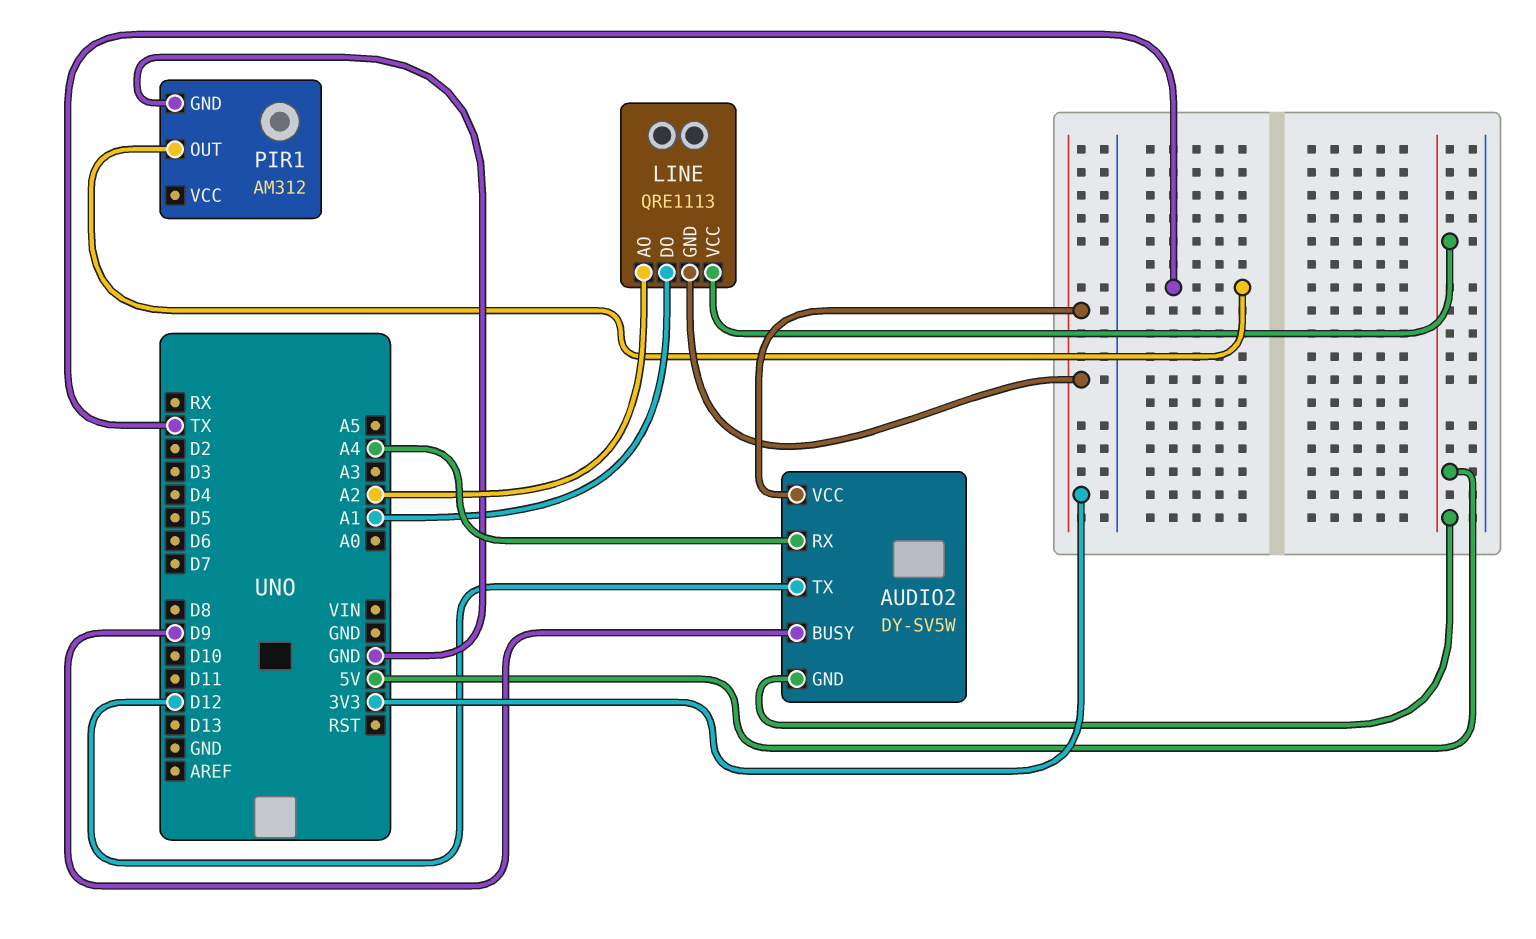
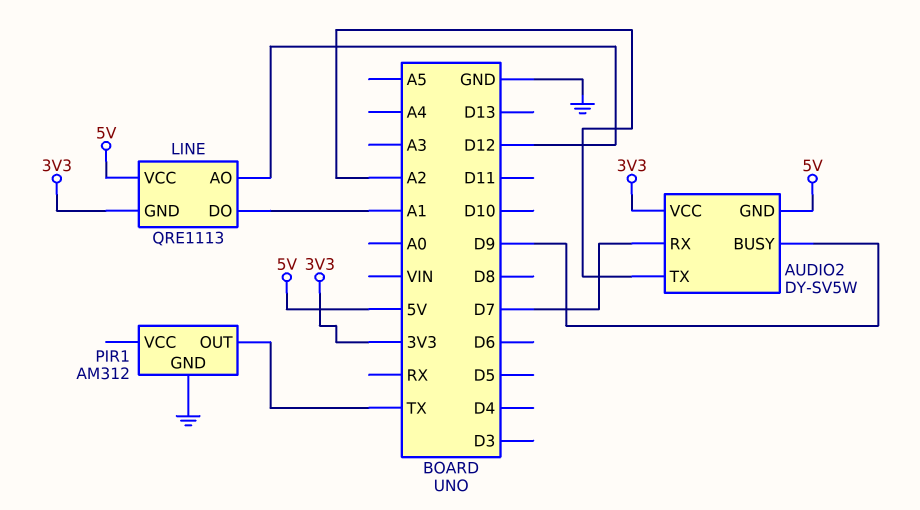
AUDIO2 pin RX: A4 -> D7
AUDIO2 pin TX: D12 -> A2
LINE pin AO: A2 -> D12

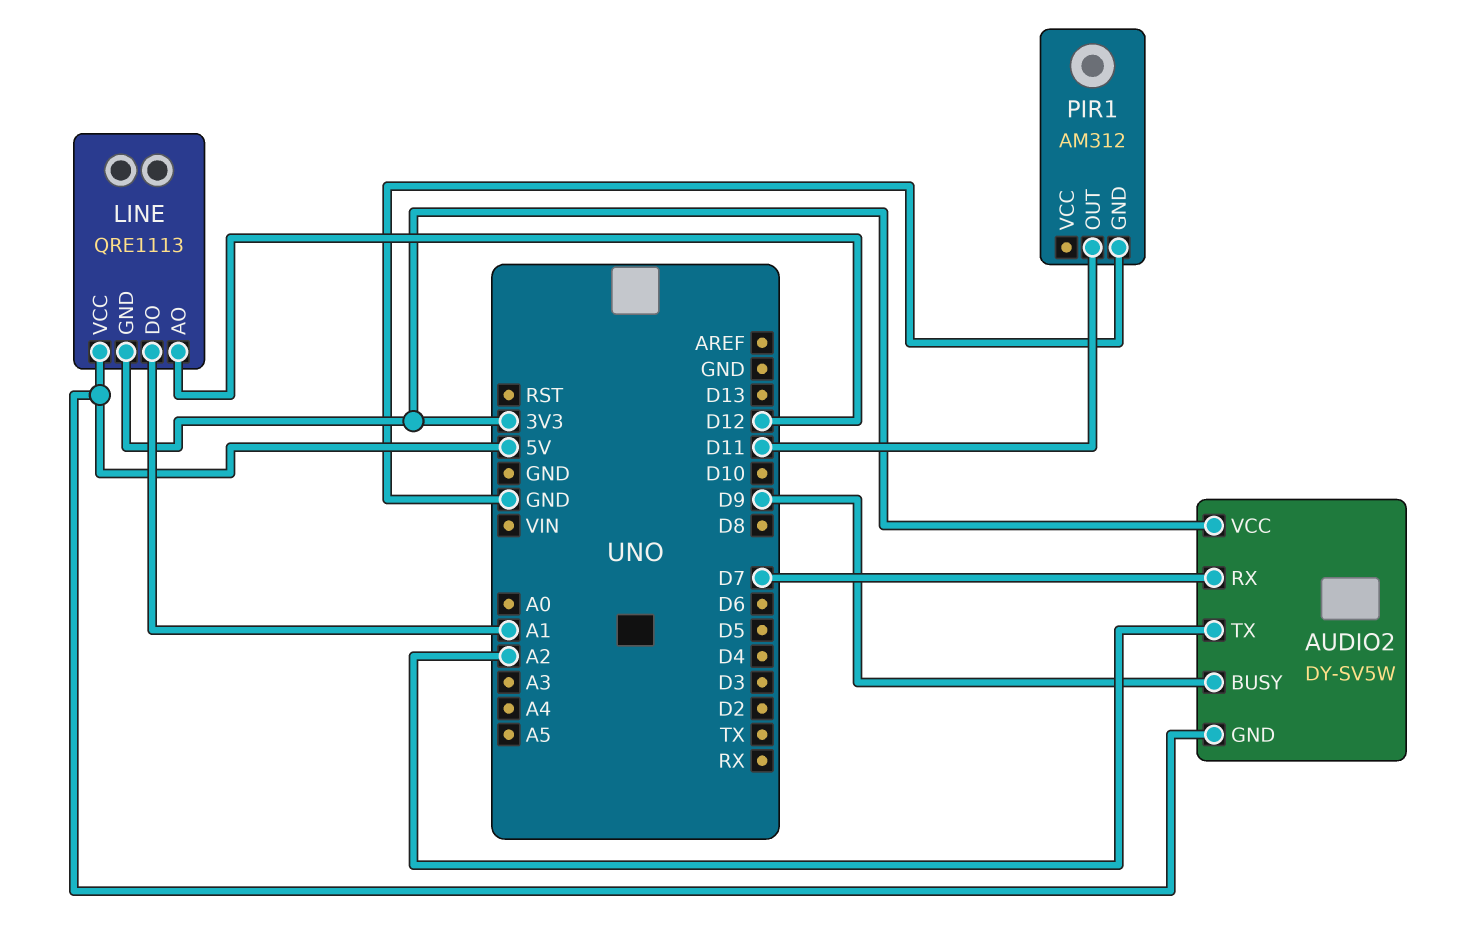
PIR1 pin OUT: TX -> D11

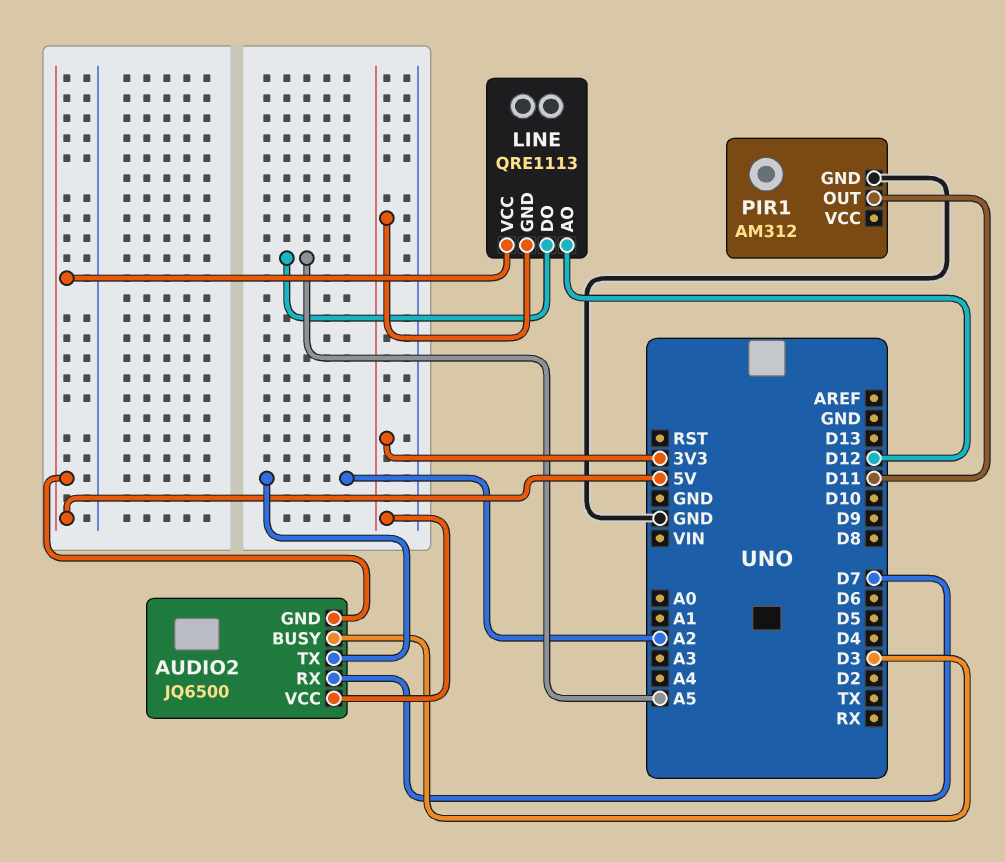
AUDIO2: DY-SV5W -> JQ6500
AUDIO2 pin BUSY: D9 -> D3
LINE pin DO: A1 -> A5

